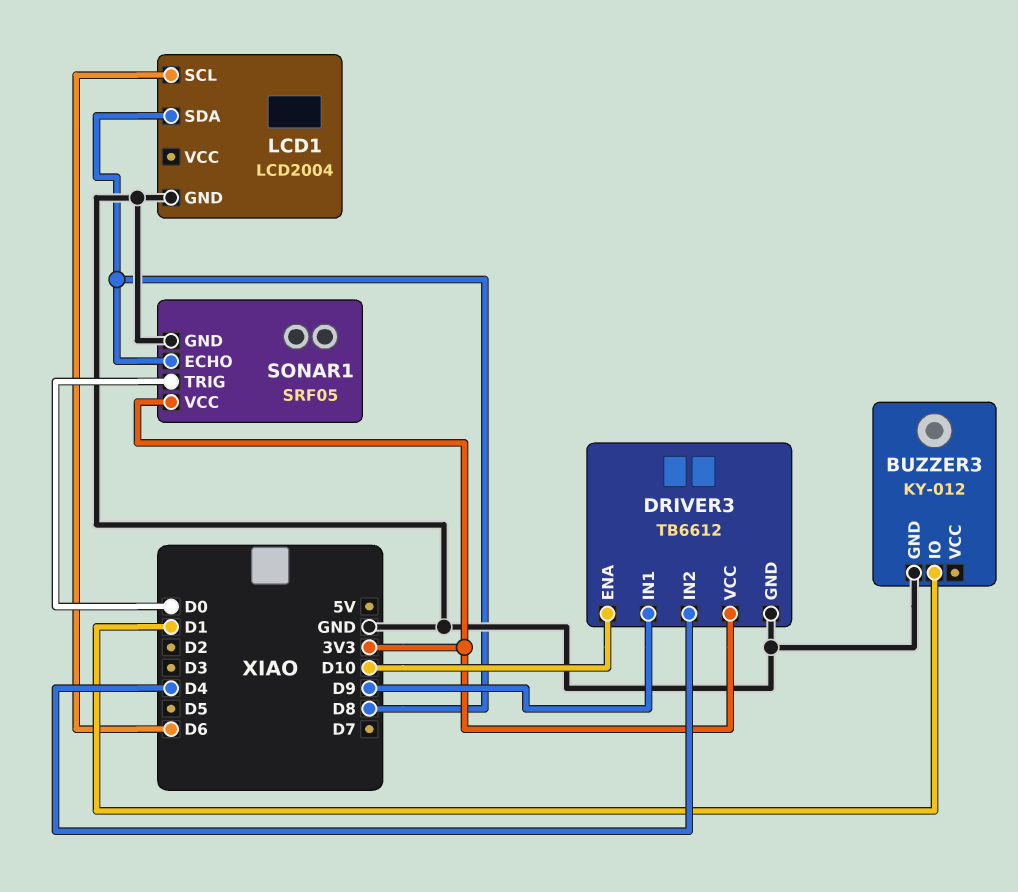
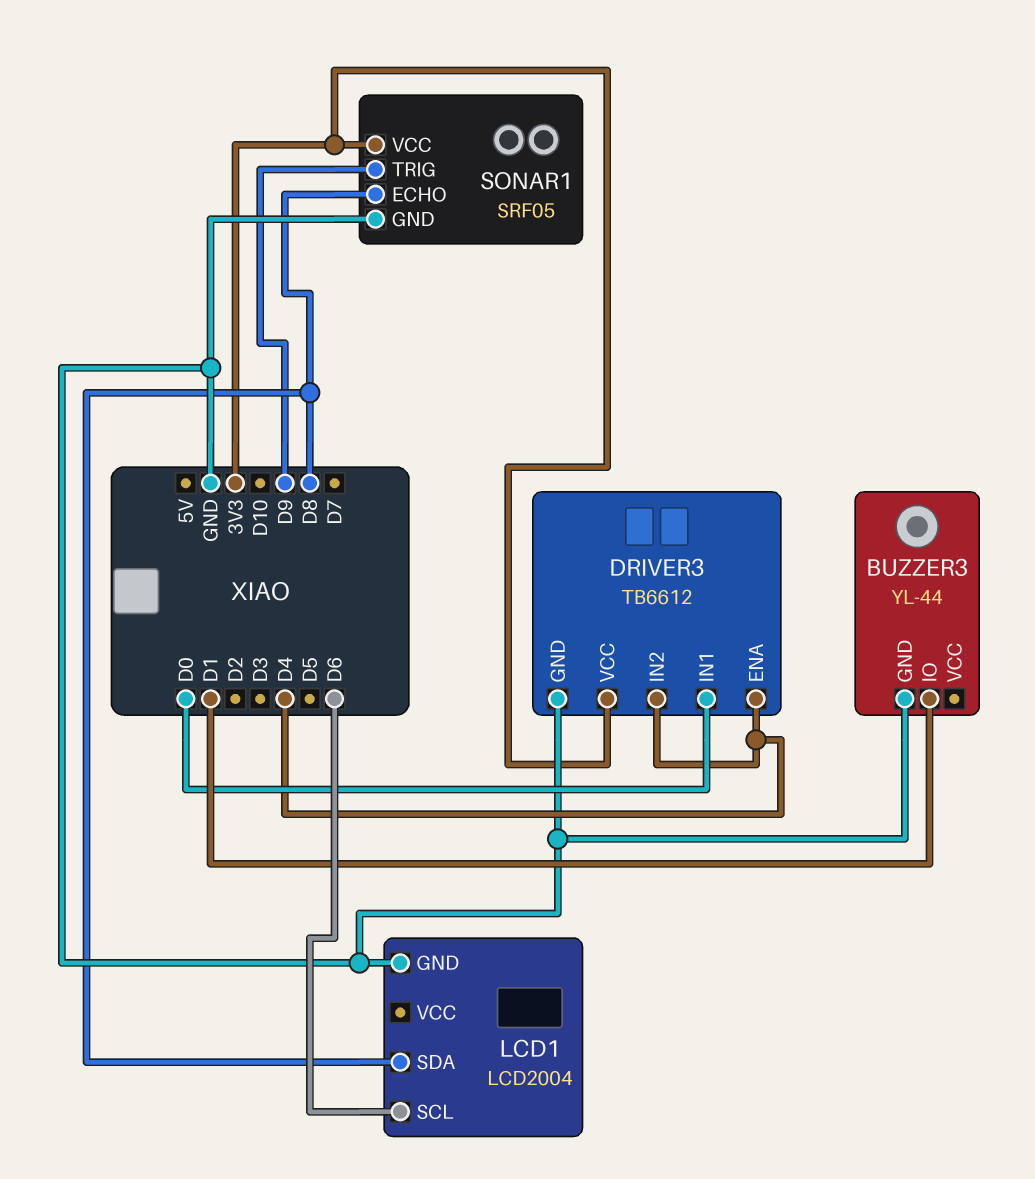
BUZZER3: KY-012 -> YL-44
DRIVER3 pin ENA: D10 -> D4
DRIVER3 pin IN1: D9 -> D0
SONAR1 pin TRIG: D0 -> D9

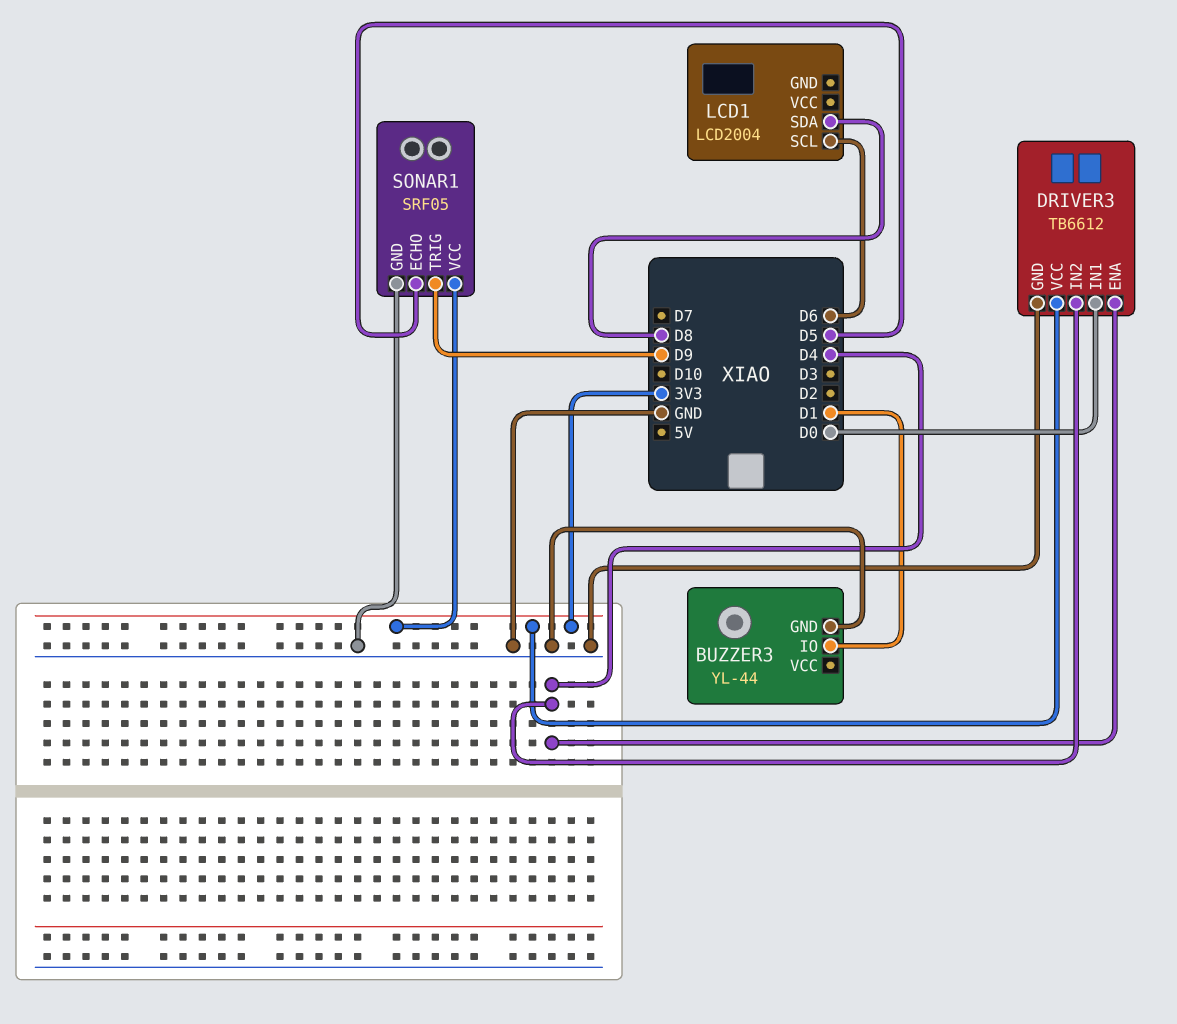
LCD1 pin GND: GND -> none
SONAR1 pin ECHO: D8 -> D5

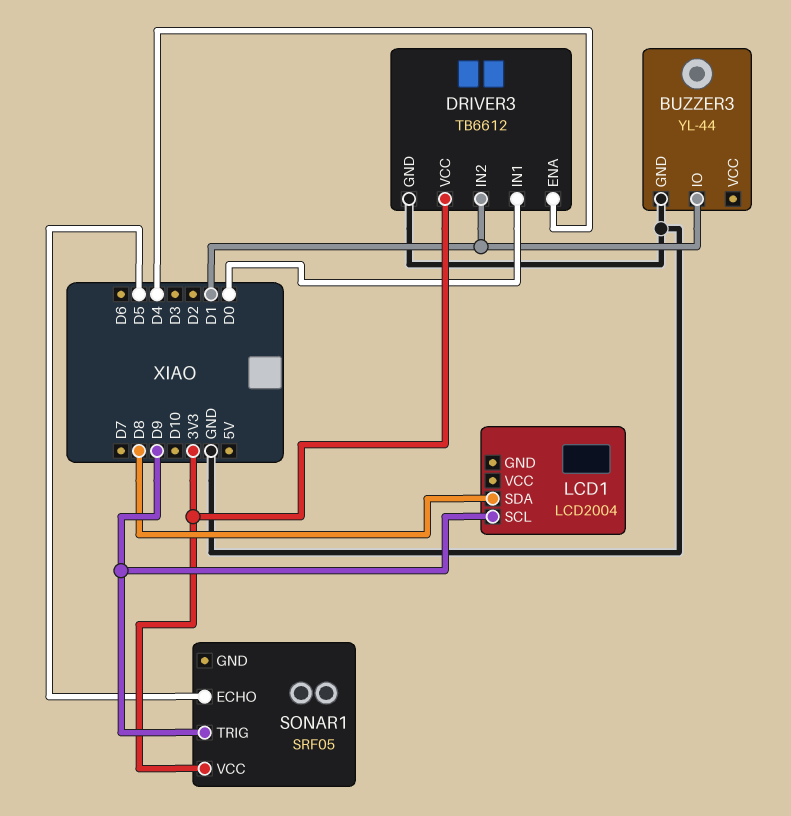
DRIVER3 pin IN2: D4 -> D1
LCD1 pin SCL: D6 -> D9
SONAR1 pin GND: GND -> none

